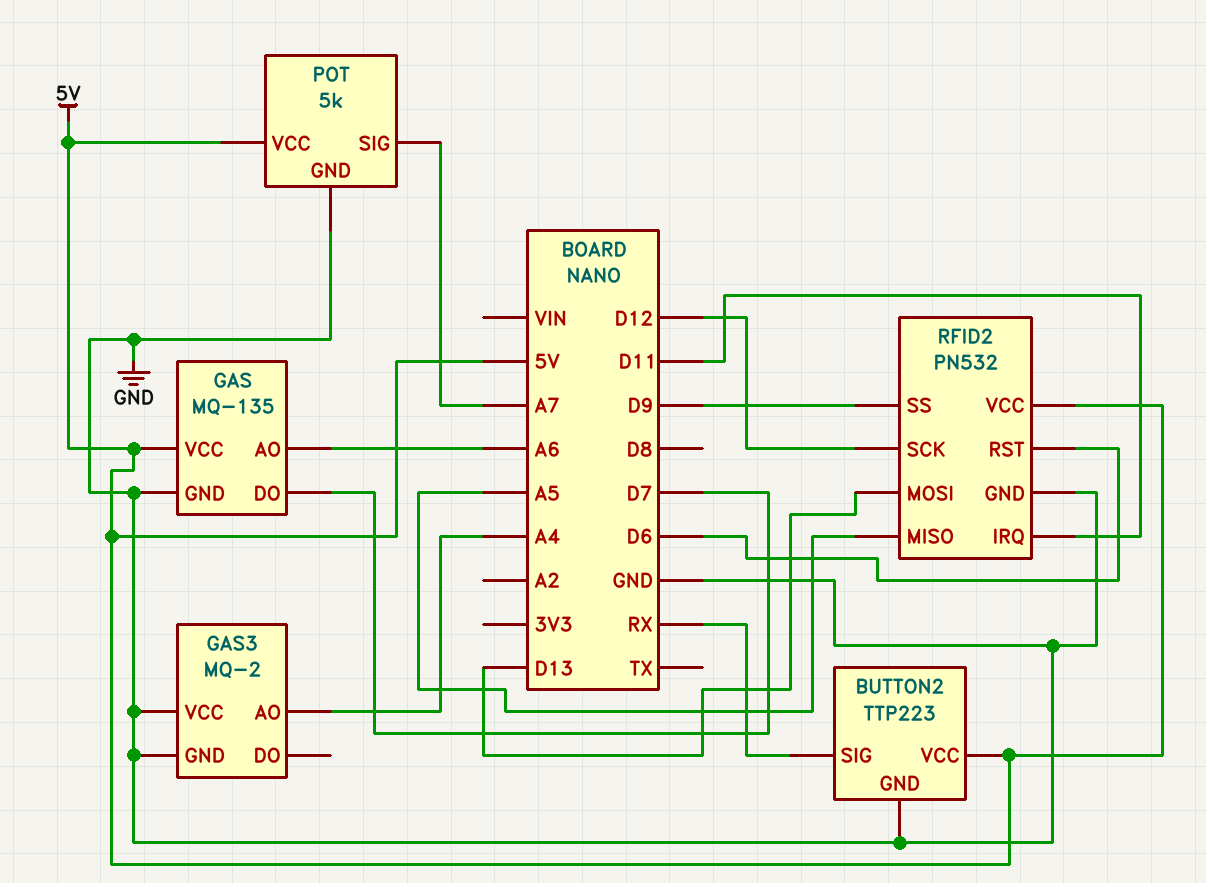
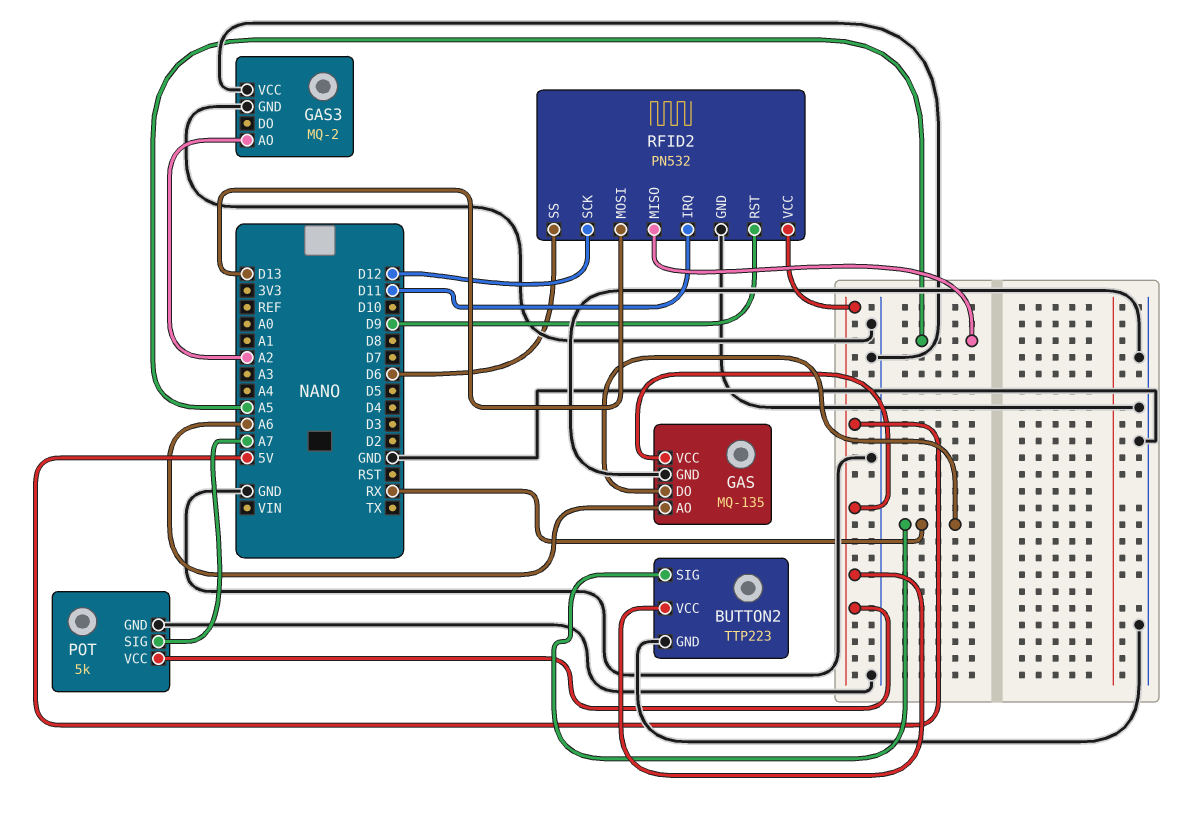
GAS pin DO: D7 -> RX
GAS3 pin AO: A4 -> A2
RFID2 pin RST: D6 -> D9
RFID2 pin SS: D9 -> D6

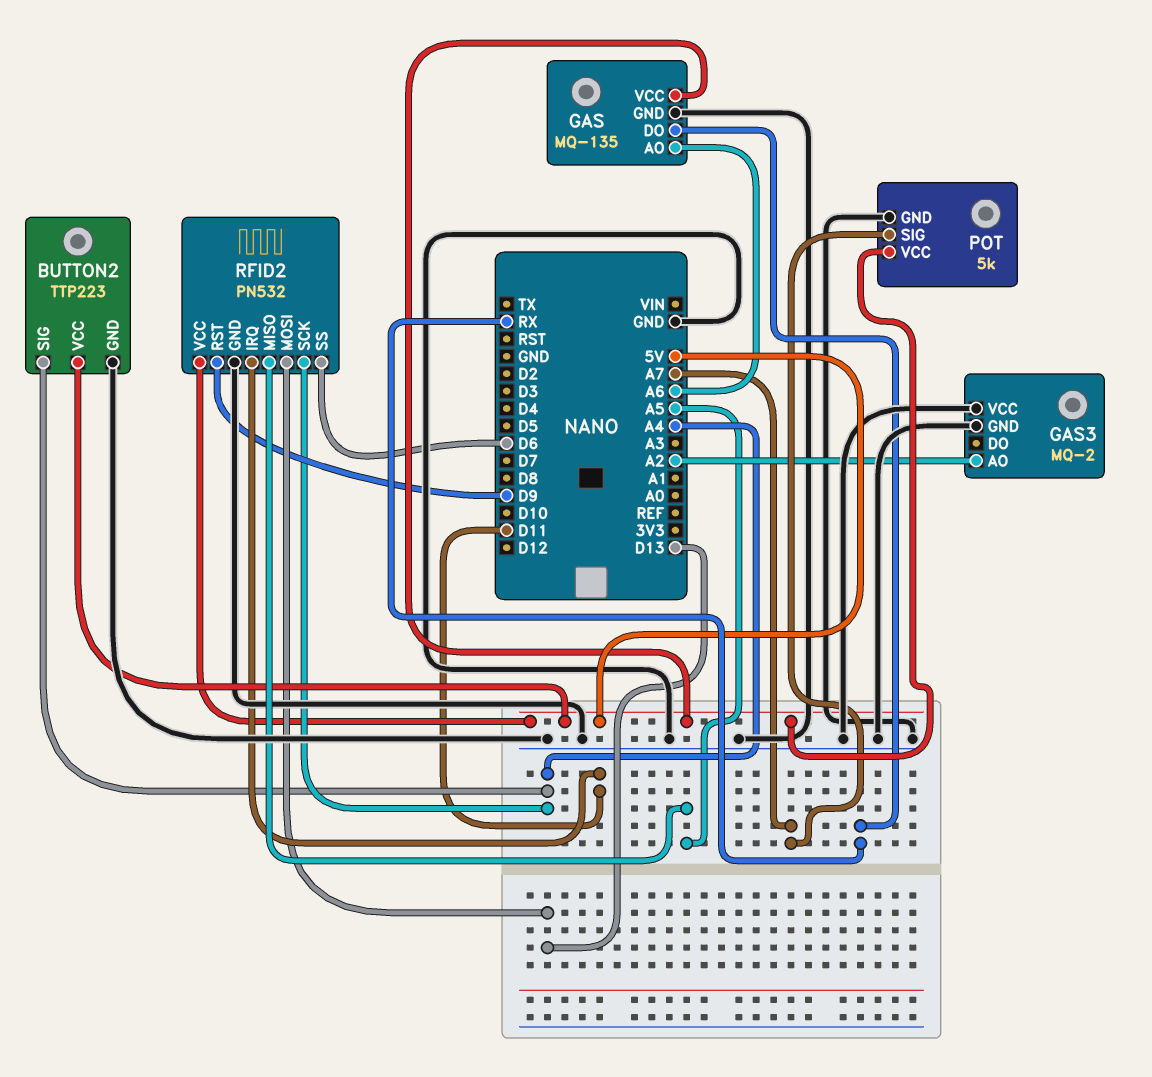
BUTTON2 pin SIG: RX -> A4
RFID2 pin SCK: D12 -> A4

